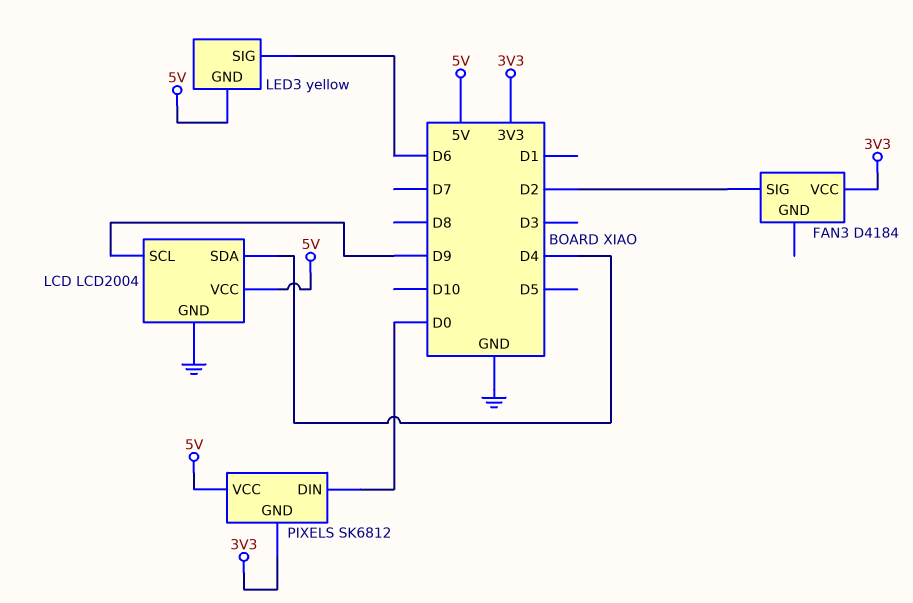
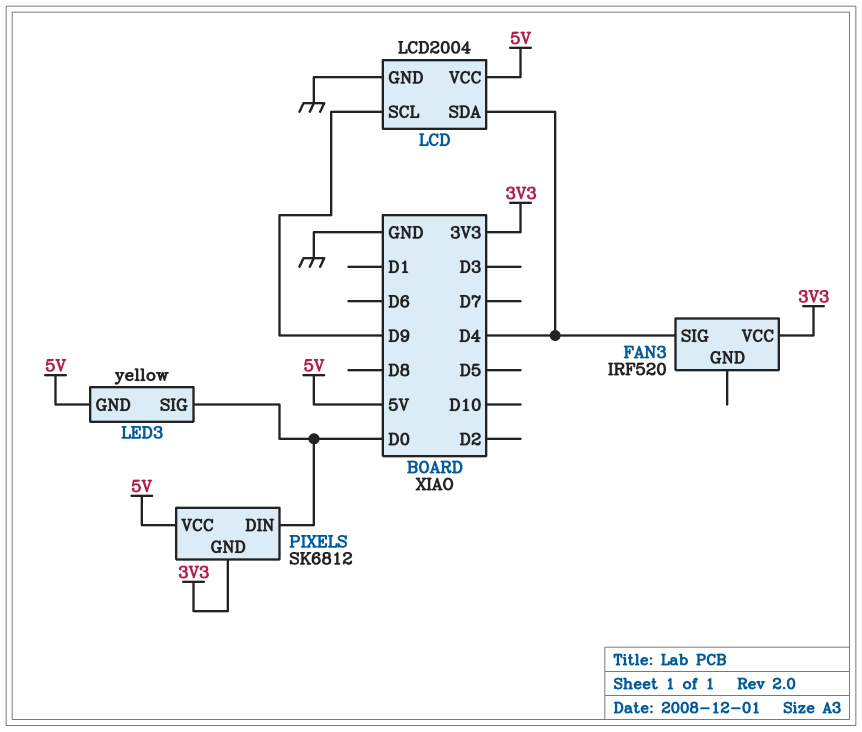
FAN3: D4184 -> IRF520
FAN3 pin SIG: D2 -> D4
LED3 pin SIG: D6 -> D0

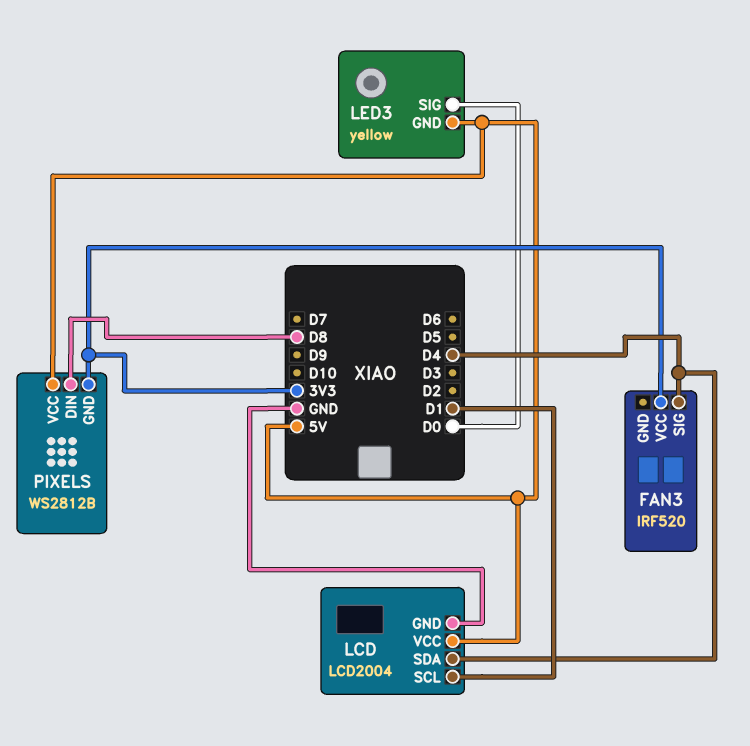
LCD pin SCL: D9 -> D1
PIXELS: SK6812 -> WS2812B
PIXELS pin DIN: D0 -> D8

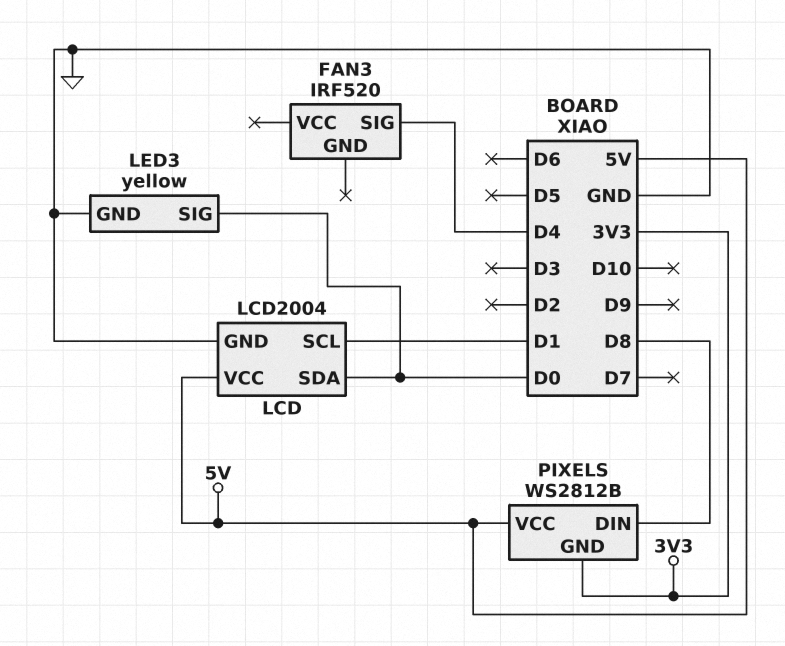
FAN3 pin VCC: 3V3 -> none
LCD pin SDA: D4 -> D0
LED3 pin GND: 5V -> GND

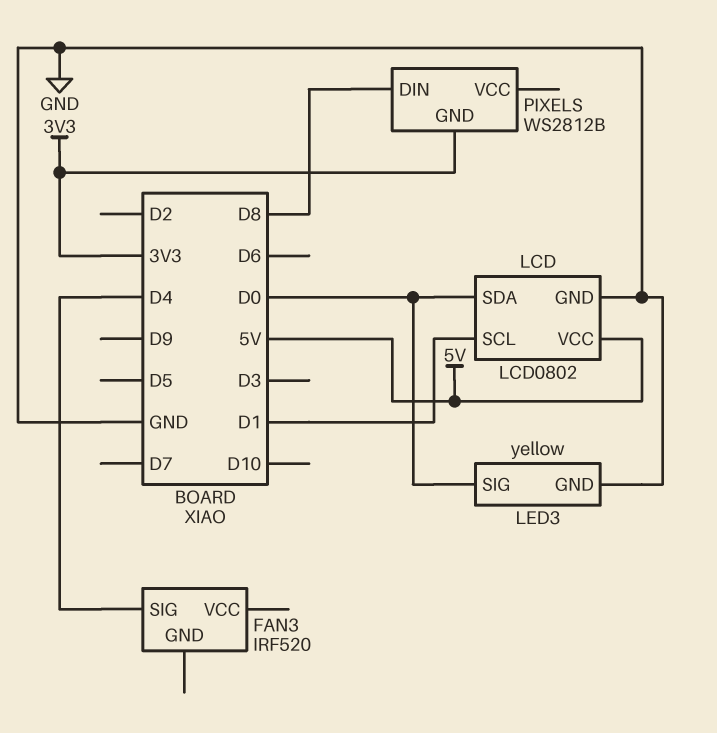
LCD: LCD2004 -> LCD0802
PIXELS pin VCC: 5V -> none

